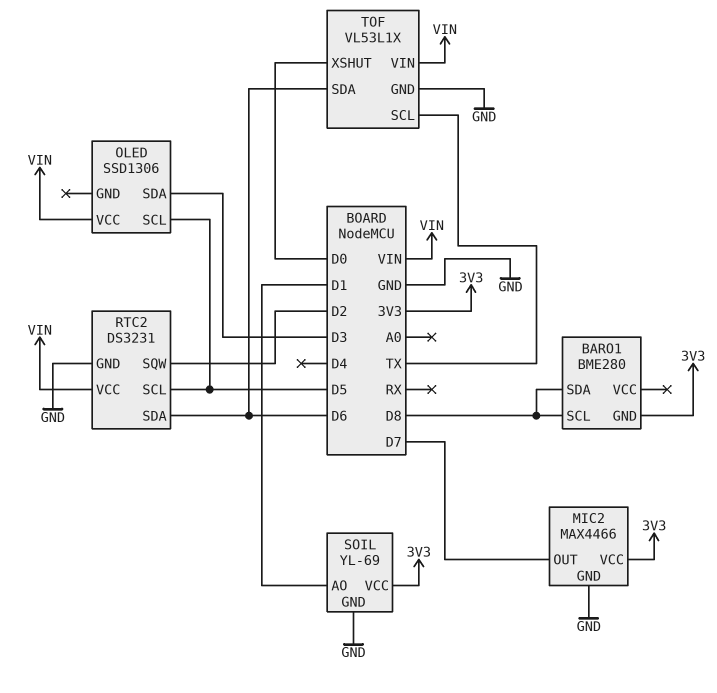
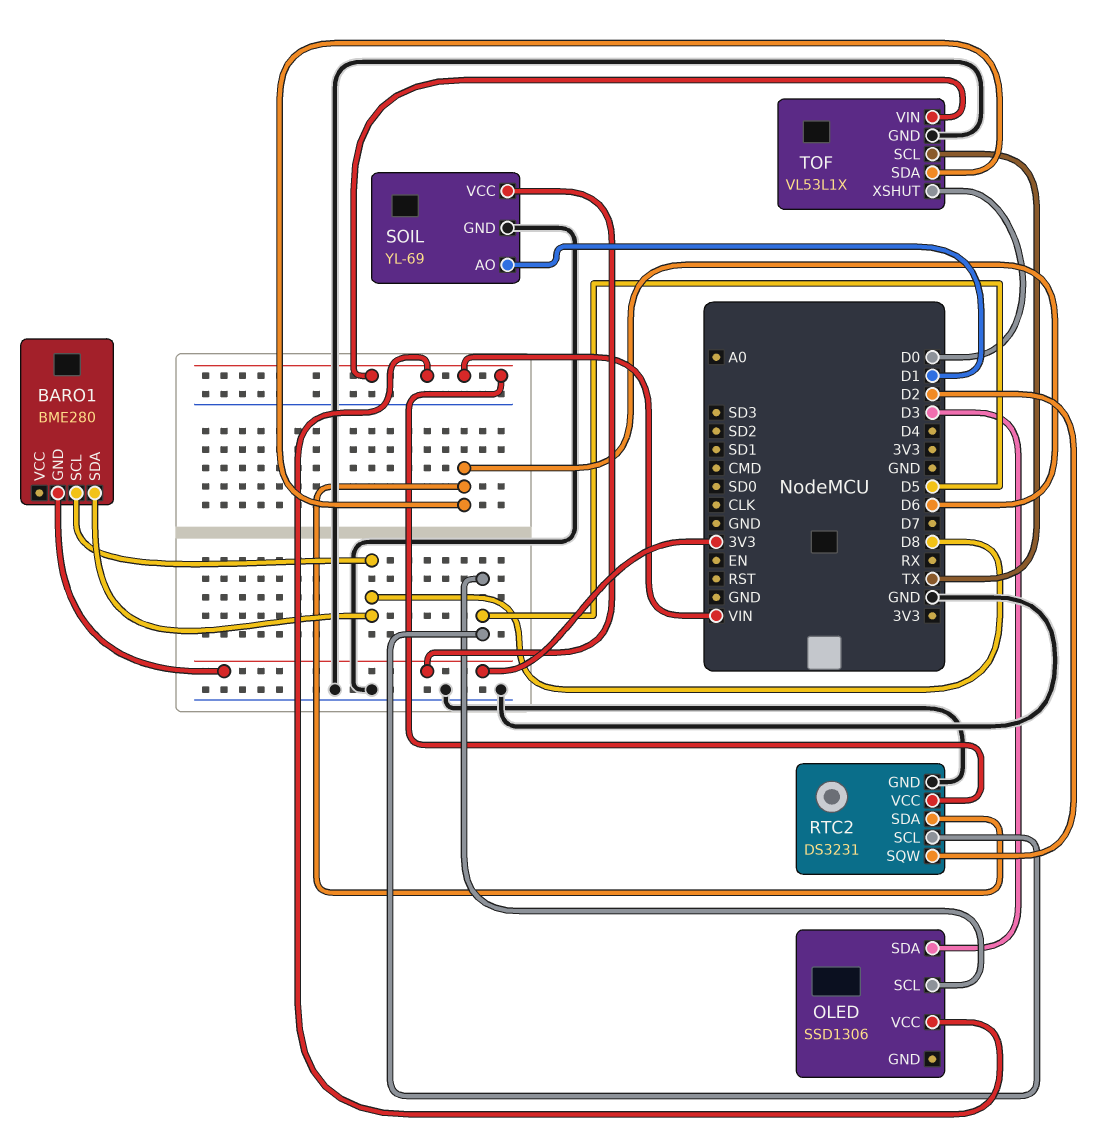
MIC2: MAX4466 -> none
MIC2 pin GND: GND -> none
MIC2 pin OUT: D7 -> none
MIC2 pin VCC: 3V3 -> none

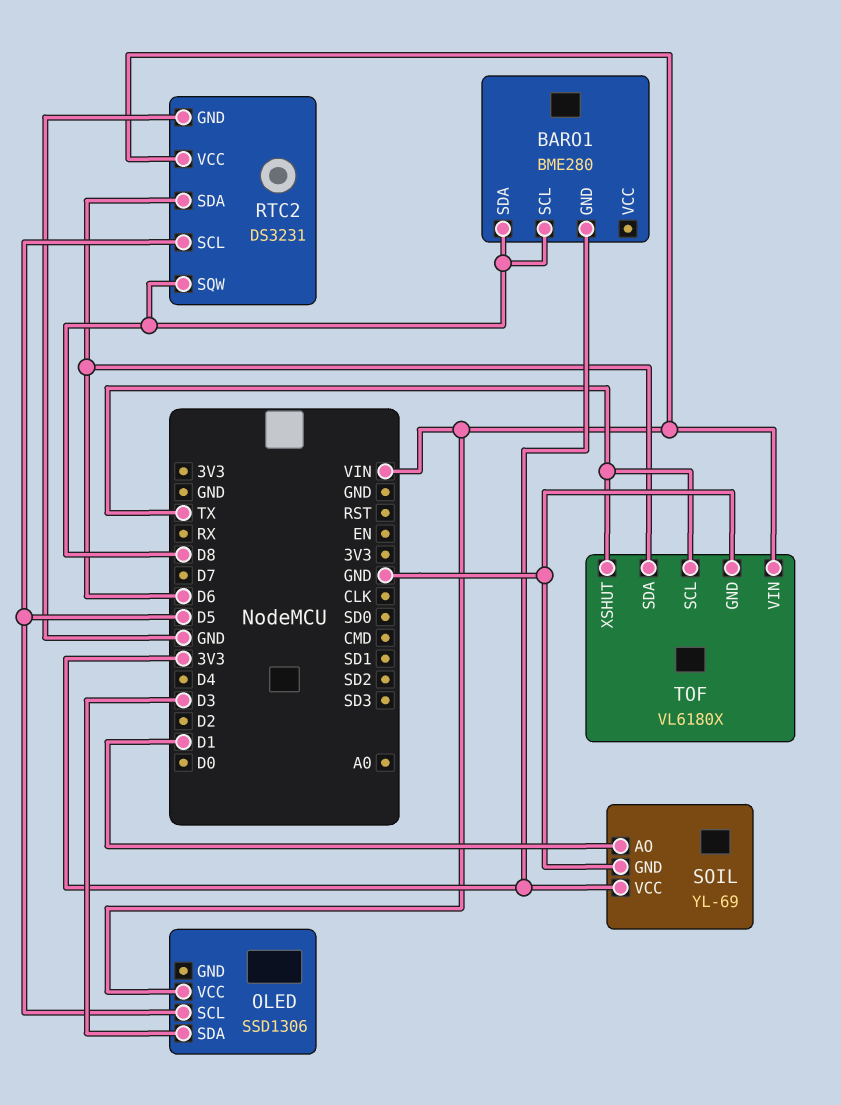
RTC2 pin SQW: D2 -> D8
TOF: VL53L1X -> VL6180X
TOF pin XSHUT: D0 -> TX

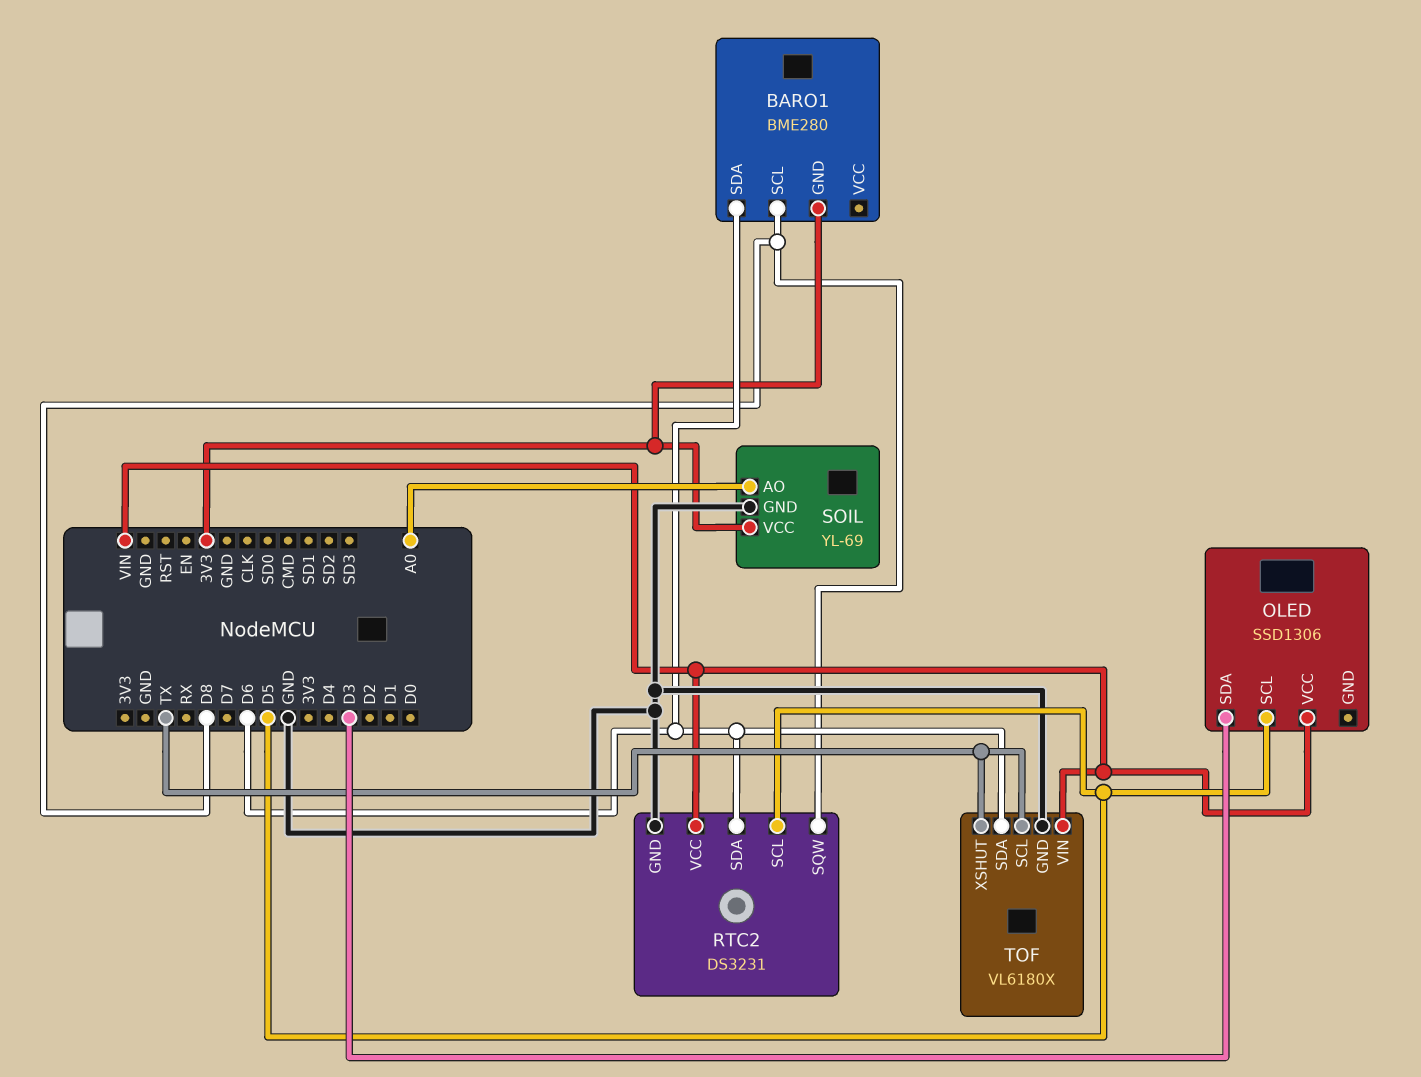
BARO1 pin SDA: D8 -> D6
SOIL pin AO: D1 -> A0

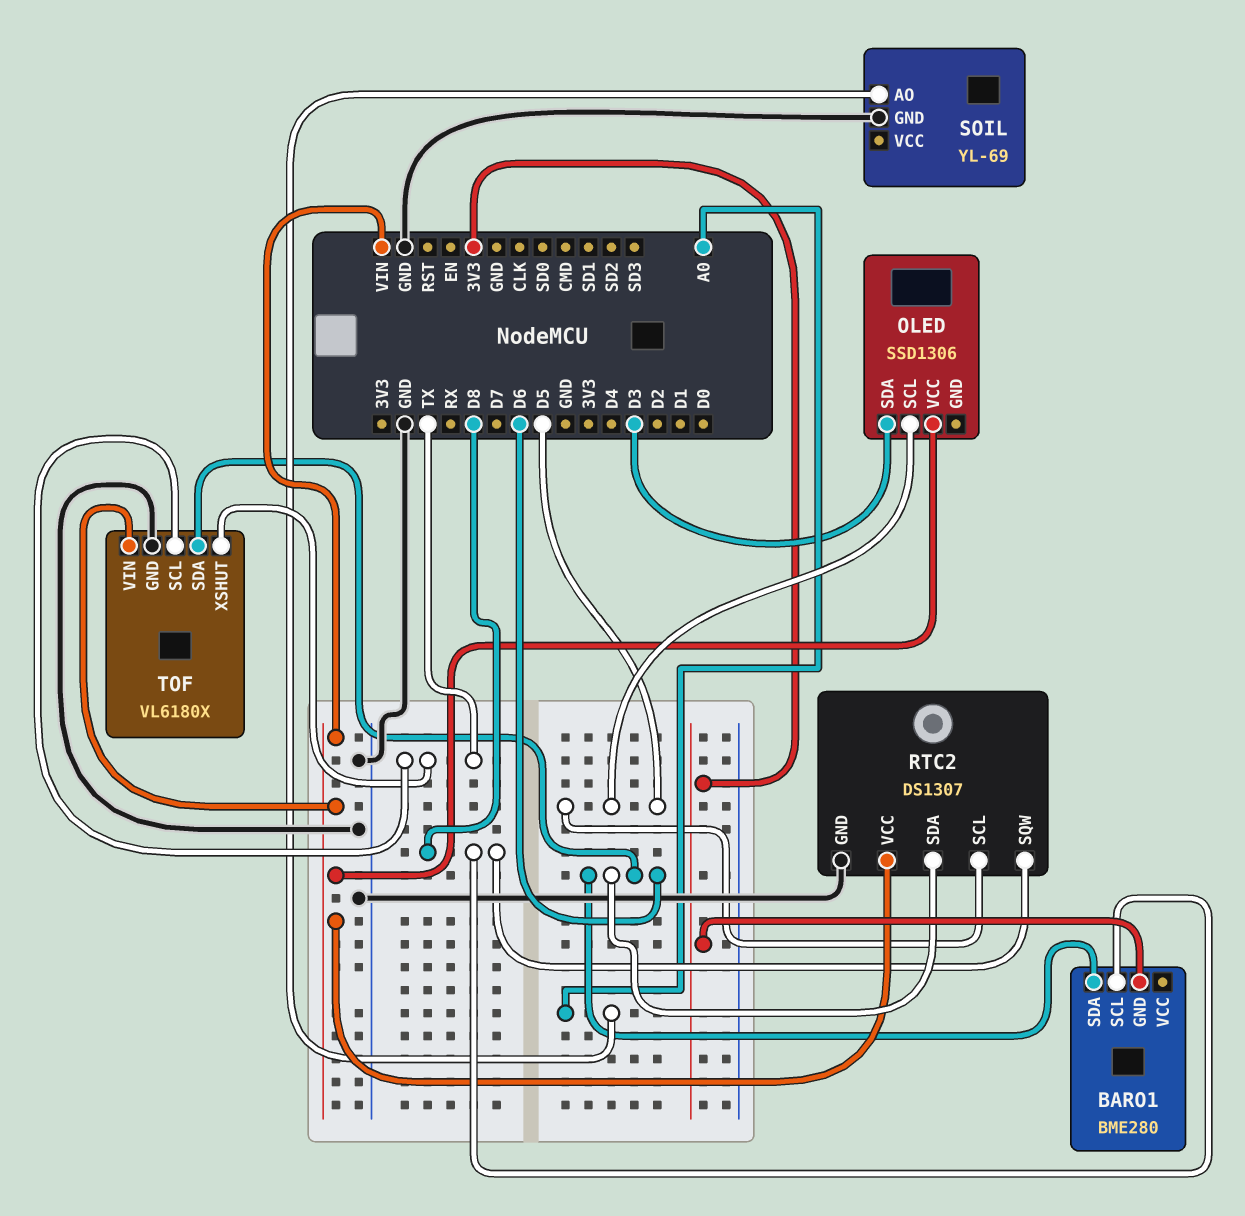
RTC2: DS3231 -> DS1307
SOIL pin VCC: 3V3 -> none

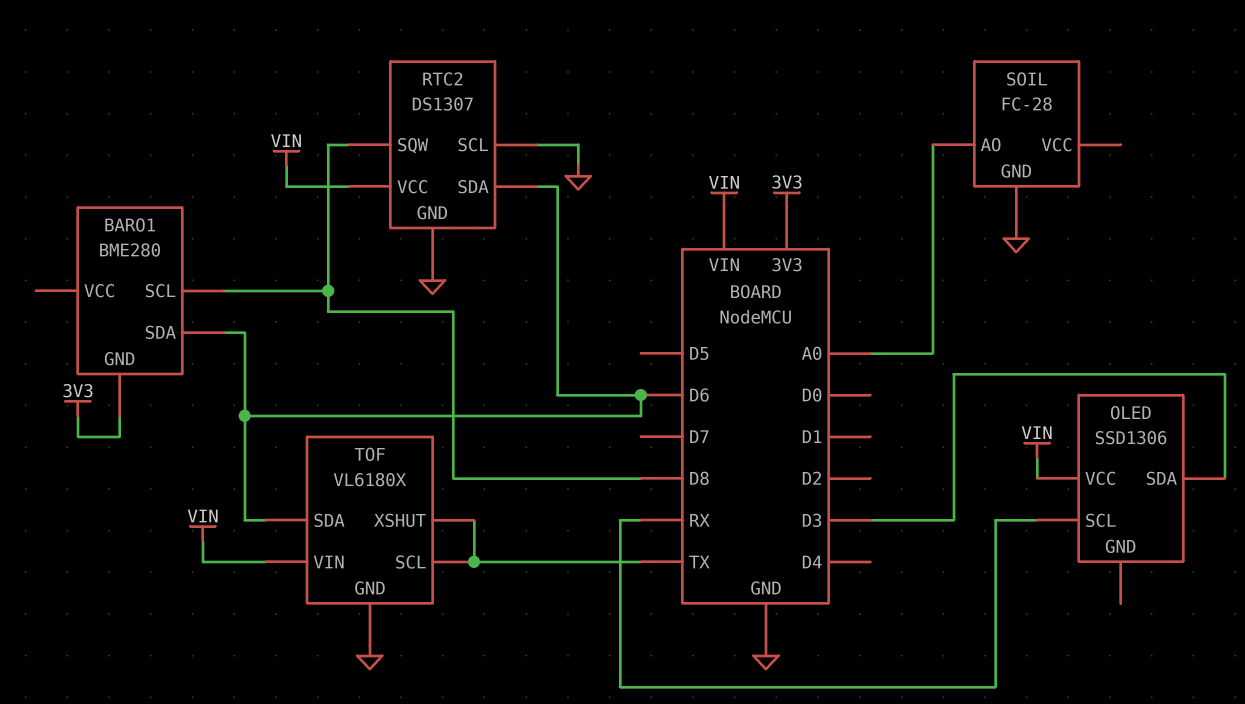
OLED pin SCL: D5 -> RX
RTC2 pin SCL: D5 -> GND
SOIL: YL-69 -> FC-28

